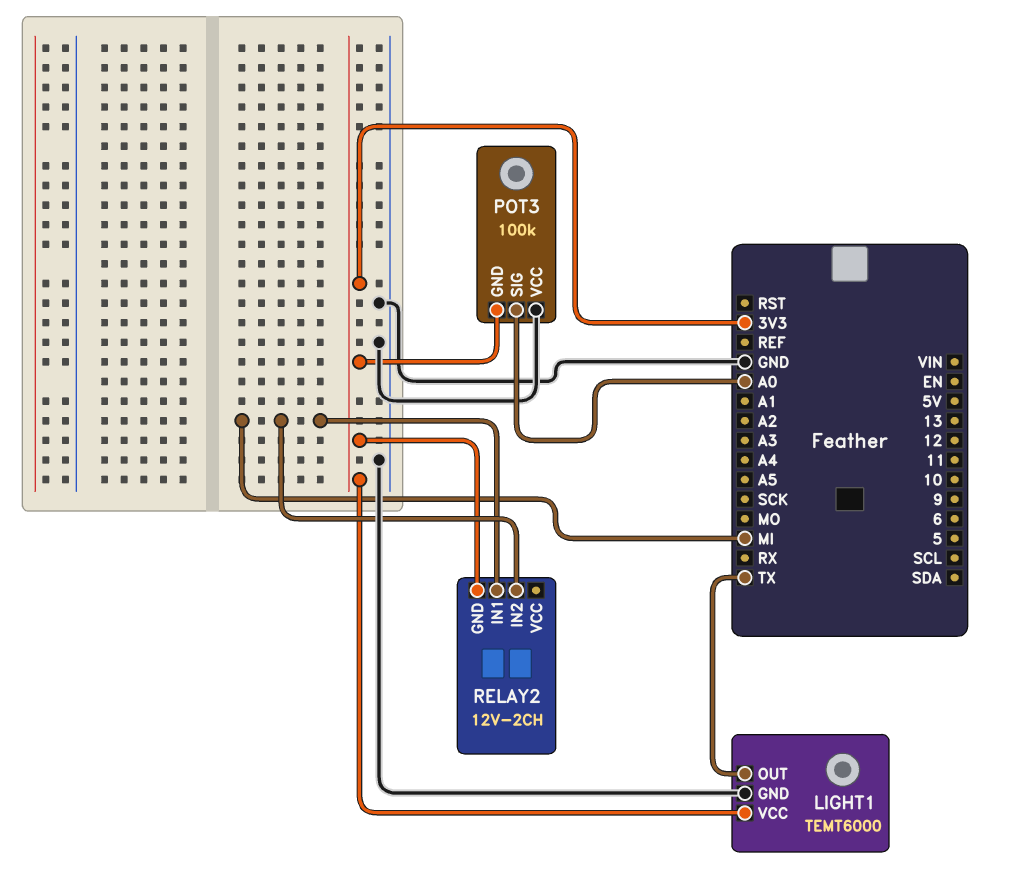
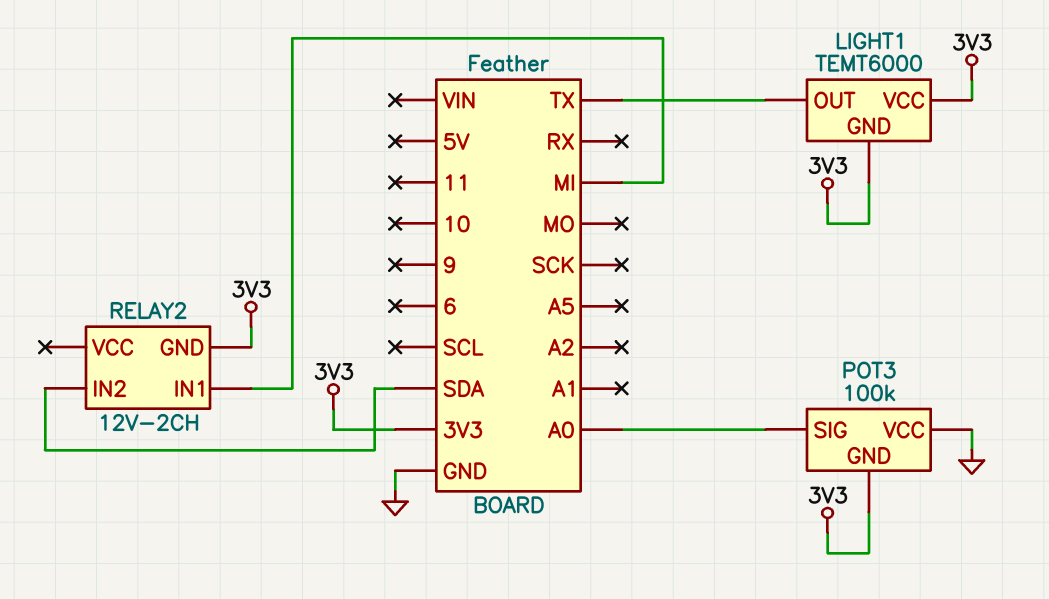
LIGHT1 pin GND: GND -> 3V3
RELAY2 pin IN2: MI -> SDA

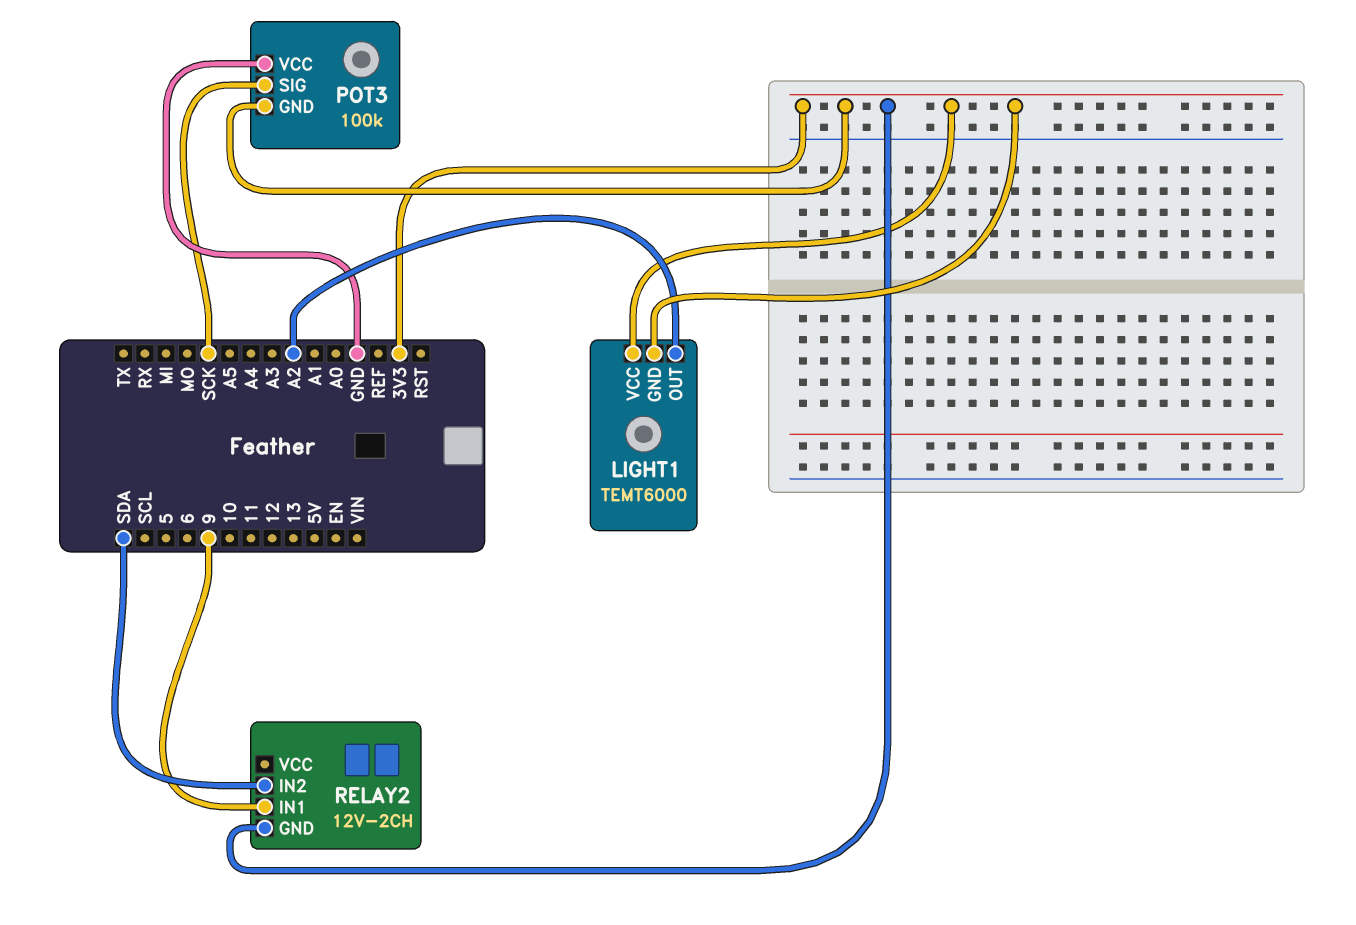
LIGHT1 pin OUT: TX -> A2
POT3 pin SIG: A0 -> SCK
RELAY2 pin IN1: MI -> 9

